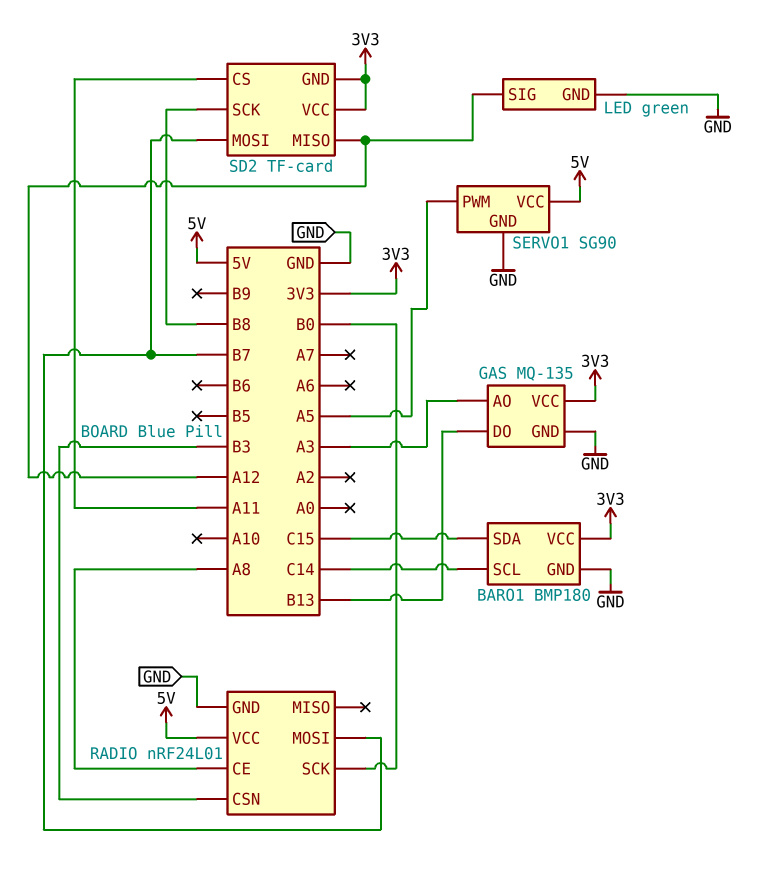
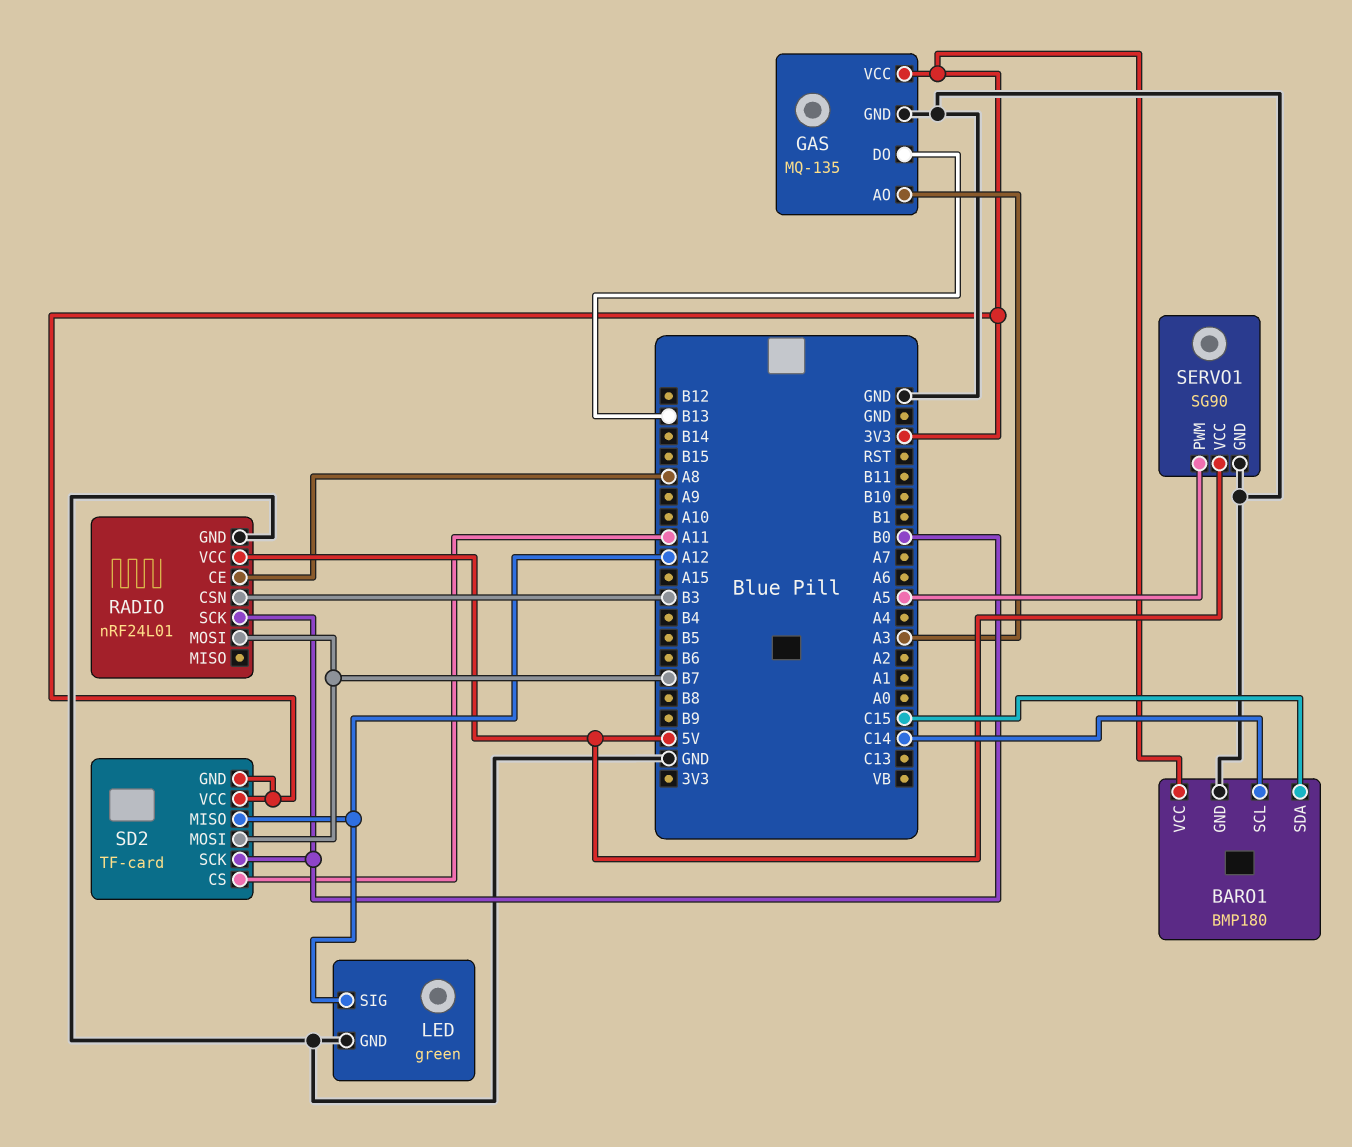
SD2 pin SCK: B8 -> B0

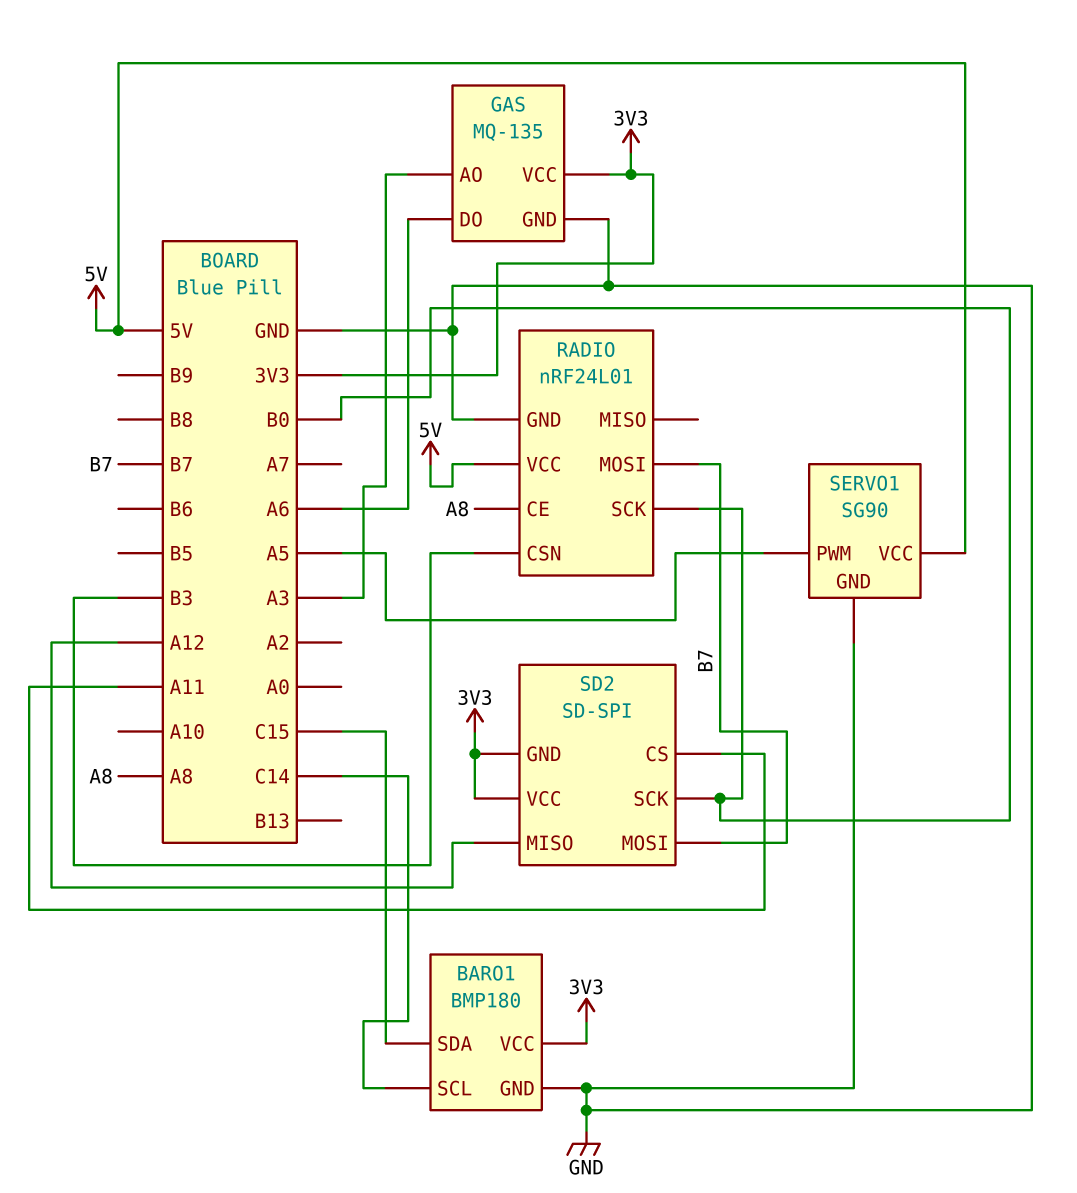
GAS pin DO: B13 -> A6
LED: green -> none
LED pin GND: GND -> none
LED pin SIG: A12 -> none
SD2: TF-card -> SD-SPI

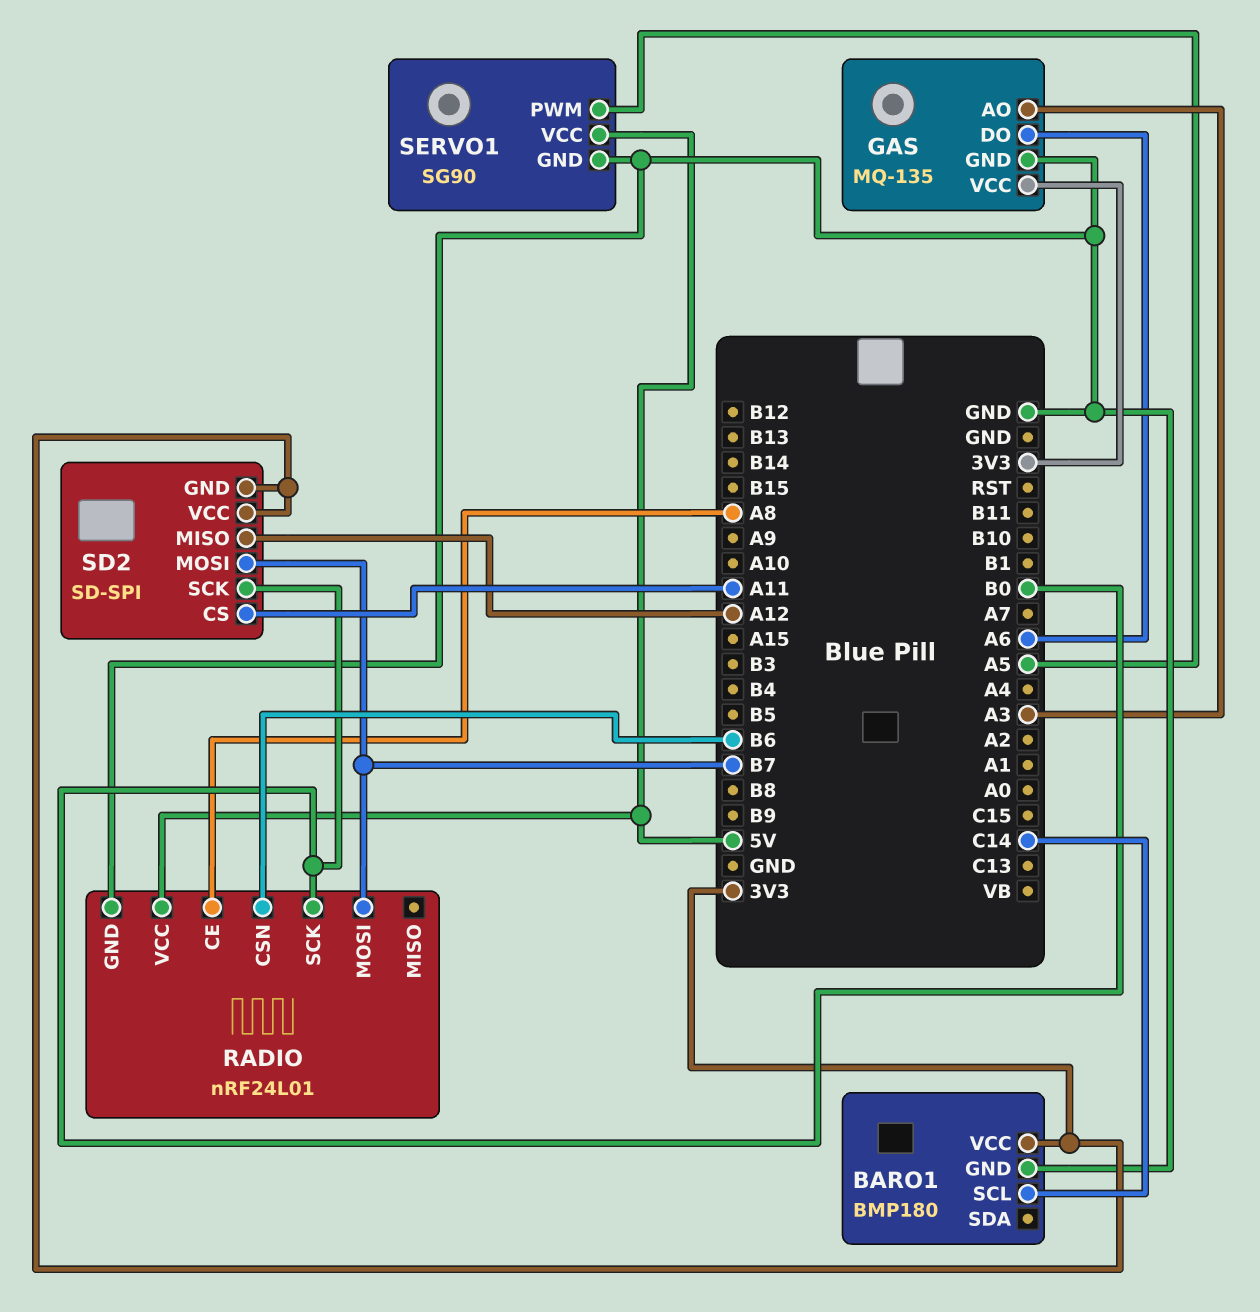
BARO1 pin SDA: C15 -> none
RADIO pin CSN: B3 -> B6

